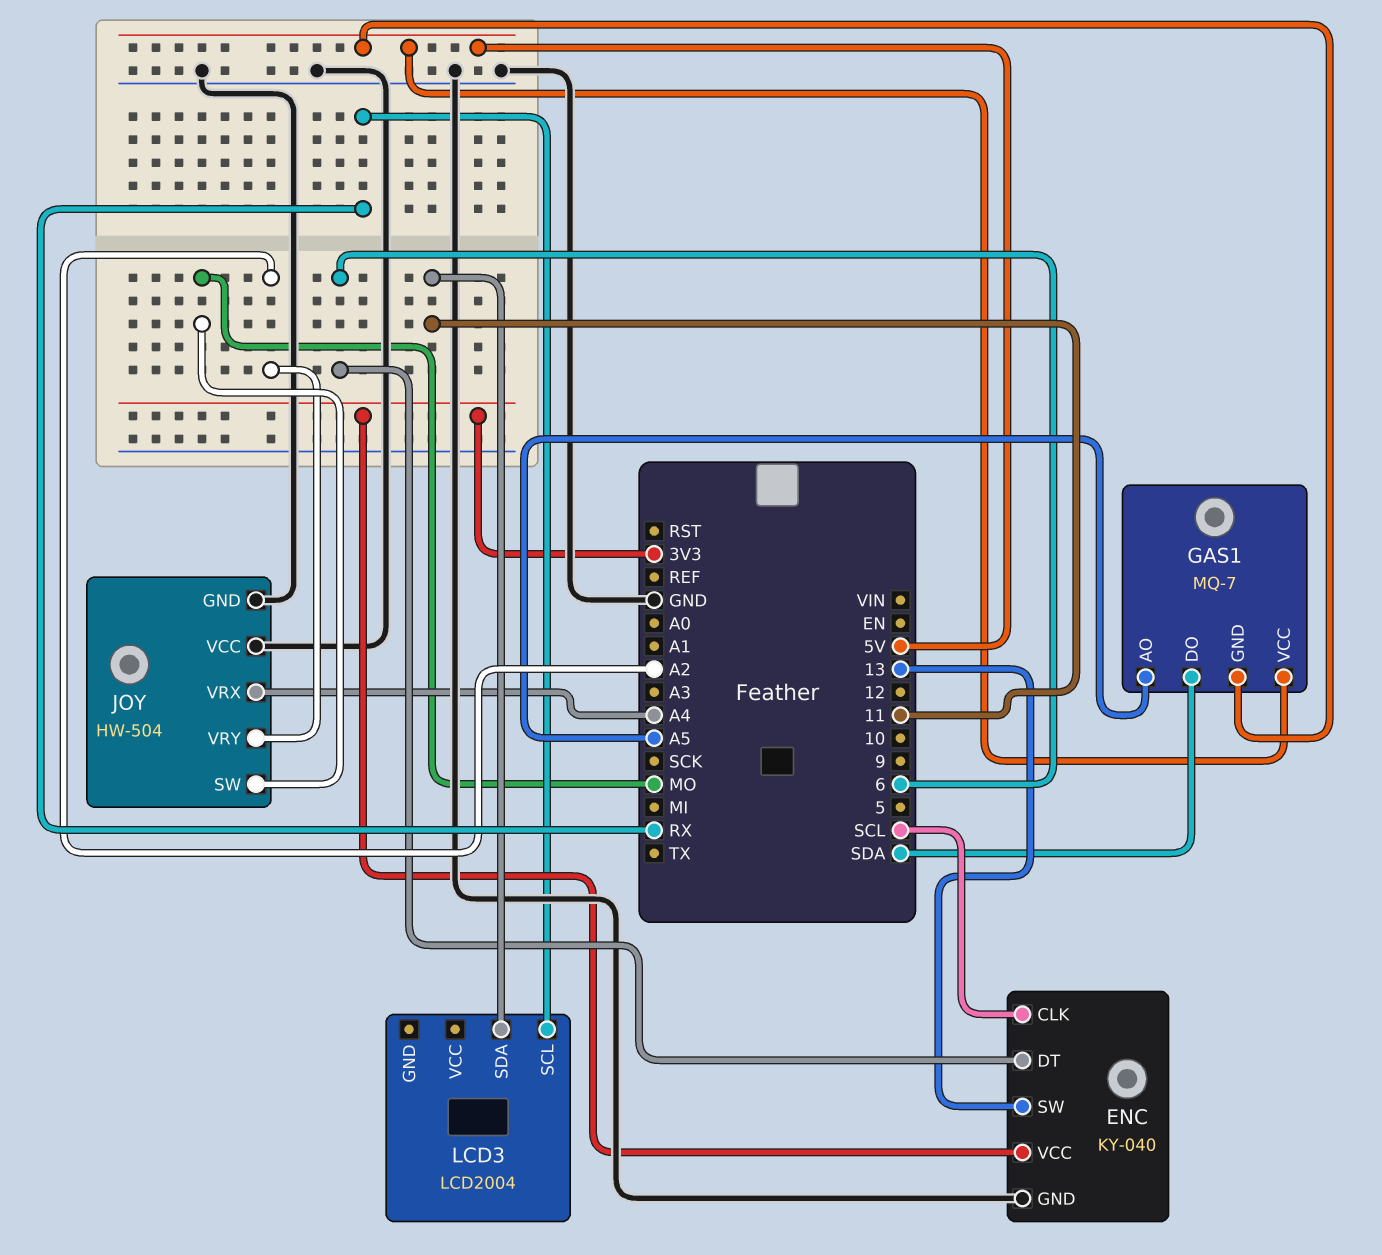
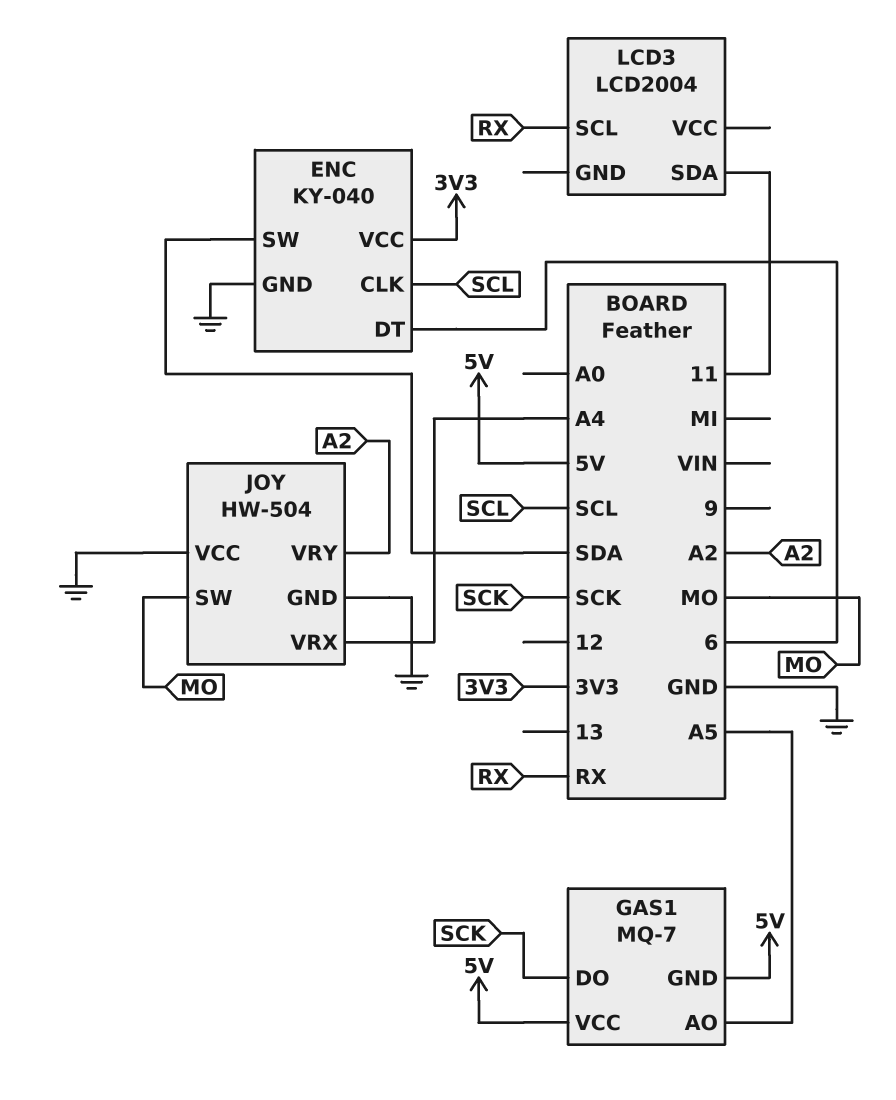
ENC pin SW: 13 -> SDA
GAS1 pin DO: SDA -> SCK

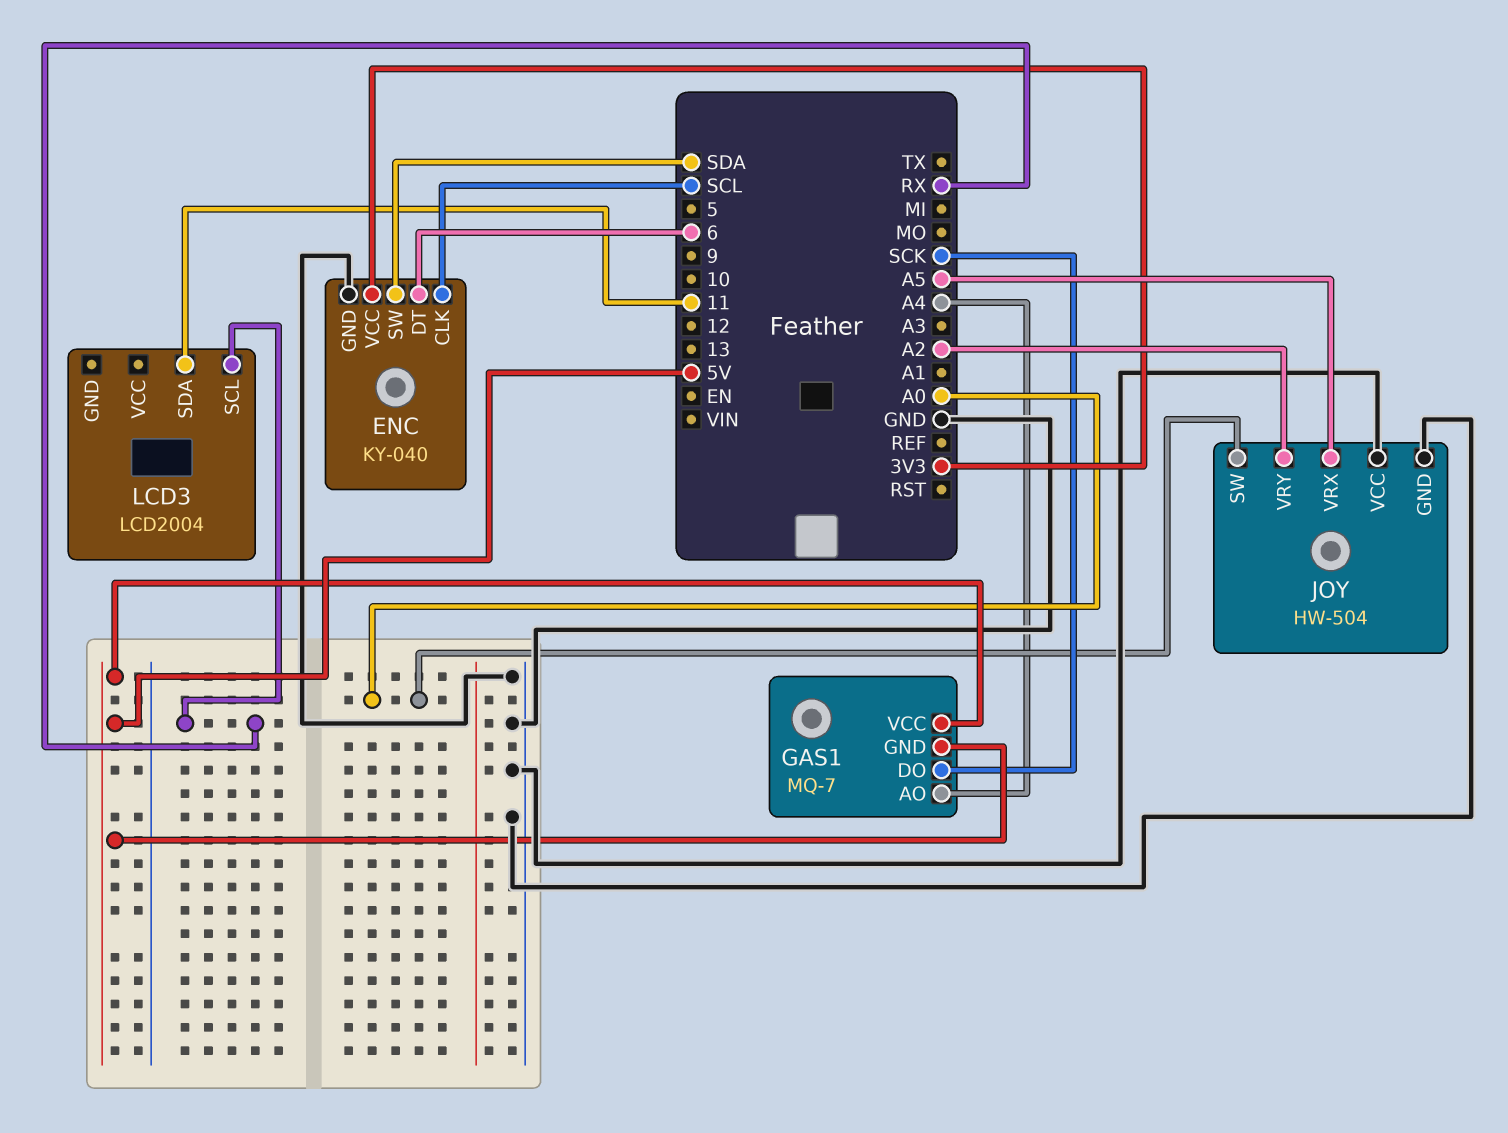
GAS1 pin AO: A5 -> A4
JOY pin SW: MO -> A0
JOY pin VRX: A4 -> A5

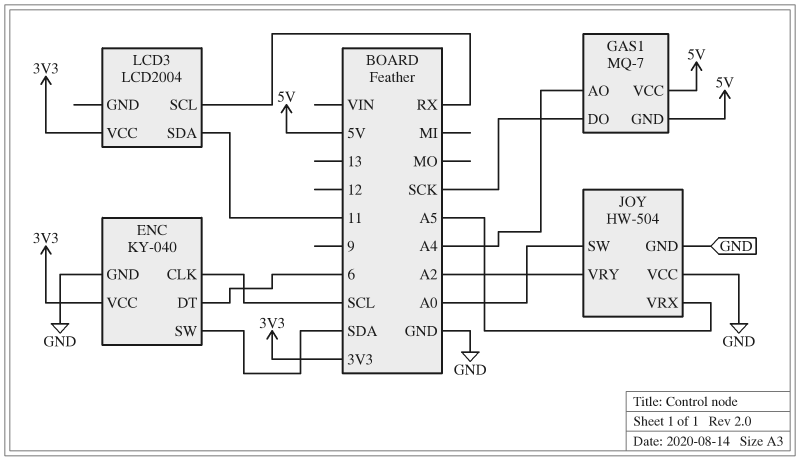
LCD3 pin VCC: none -> 3V3

